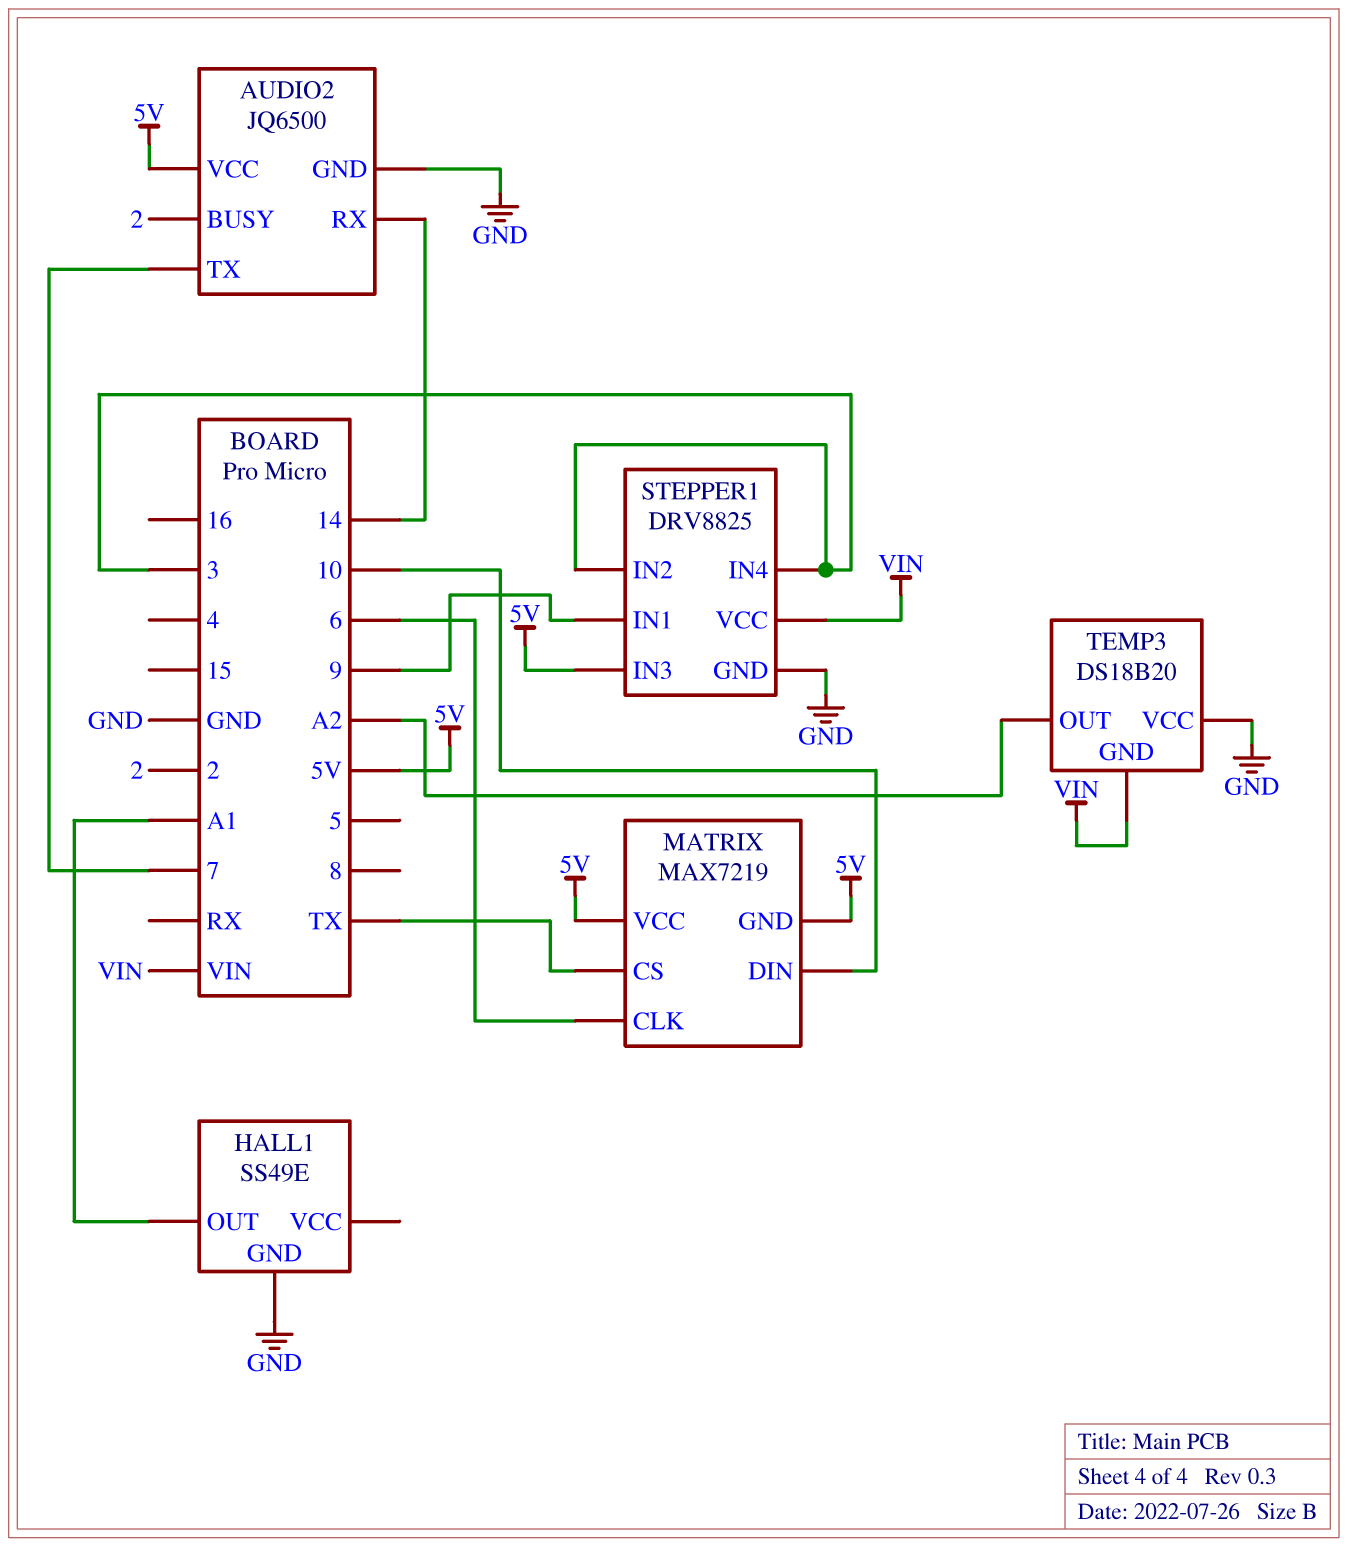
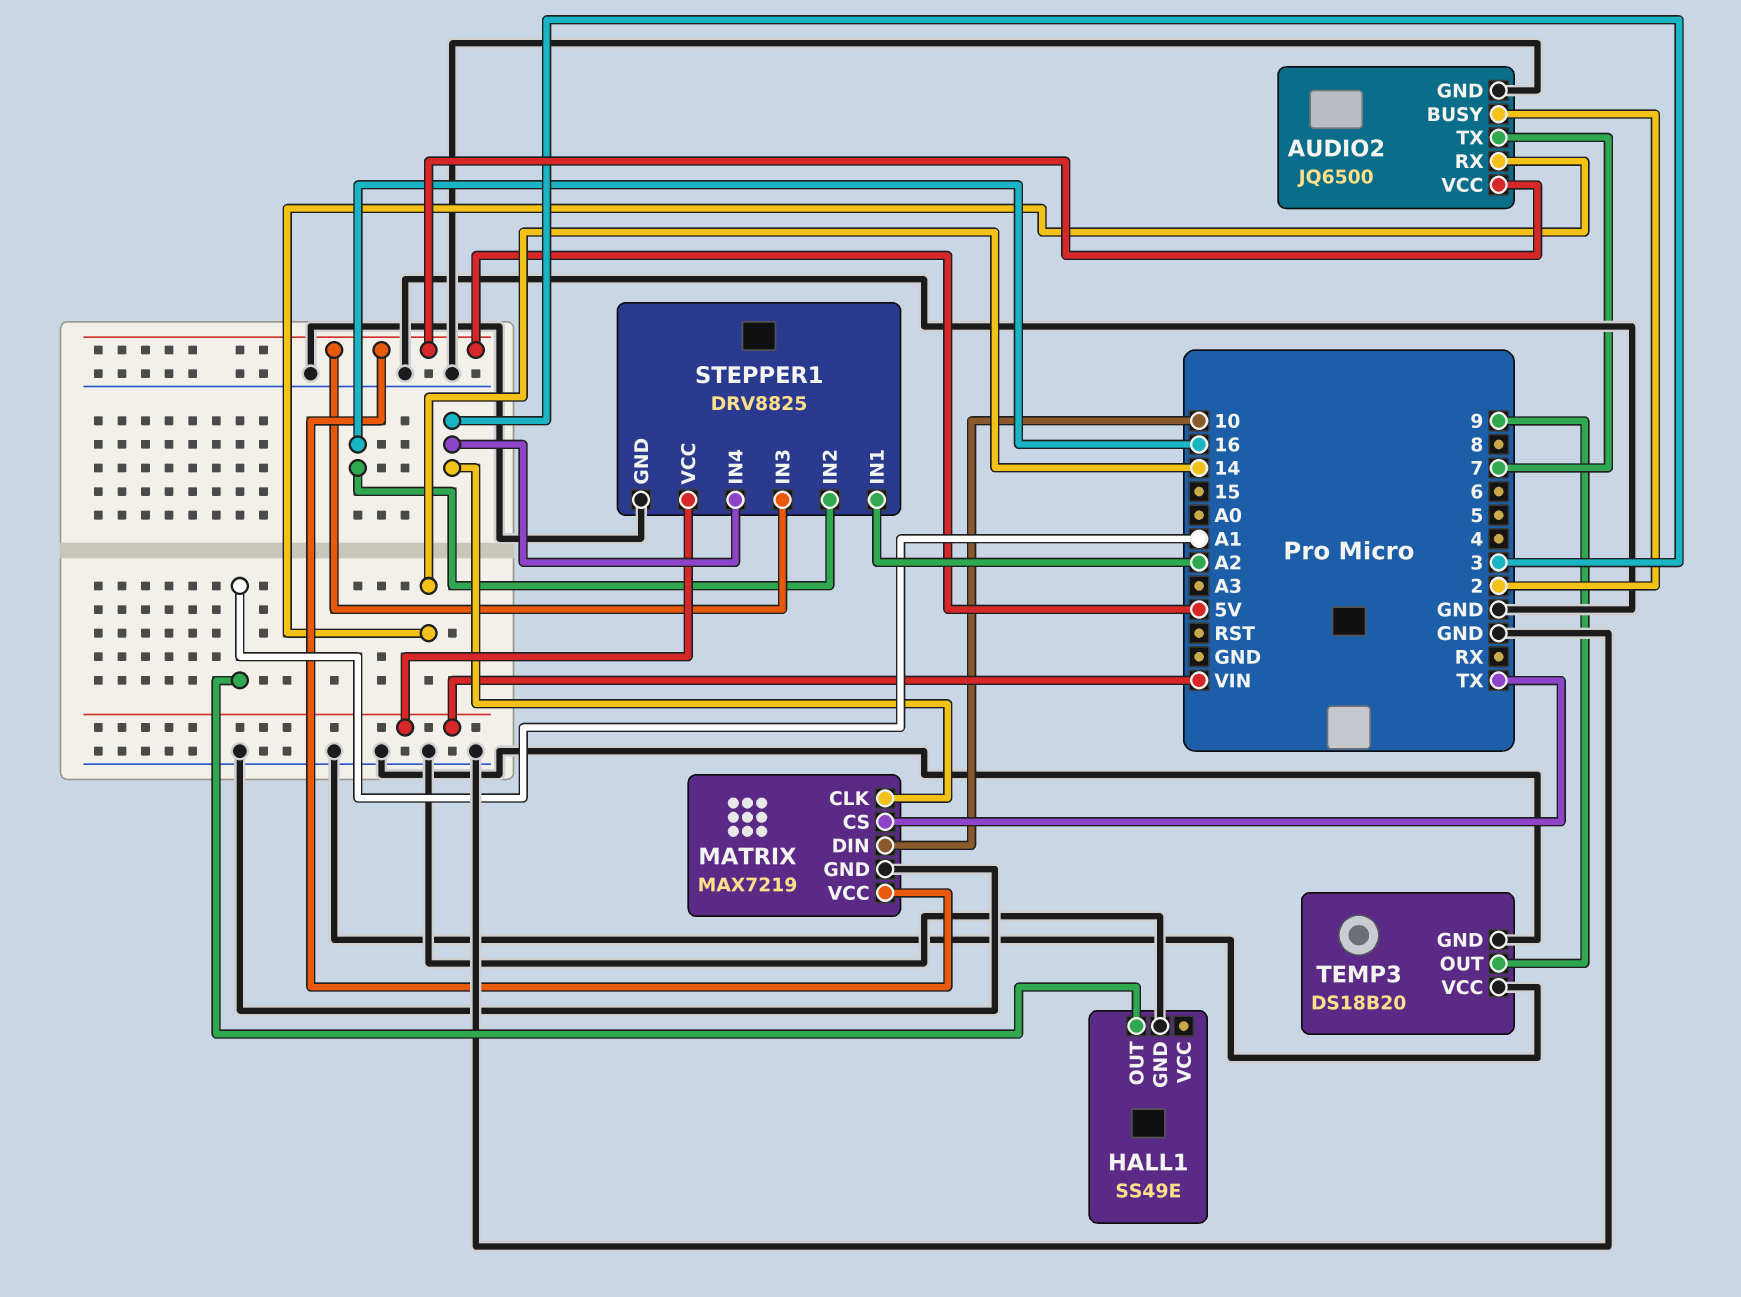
MATRIX pin CLK: 6 -> 3
MATRIX pin GND: 5V -> GND
STEPPER1 pin IN1: 9 -> A2
STEPPER1 pin IN2: 3 -> 16
TEMP3 pin GND: VIN -> GND
TEMP3 pin OUT: A2 -> 9

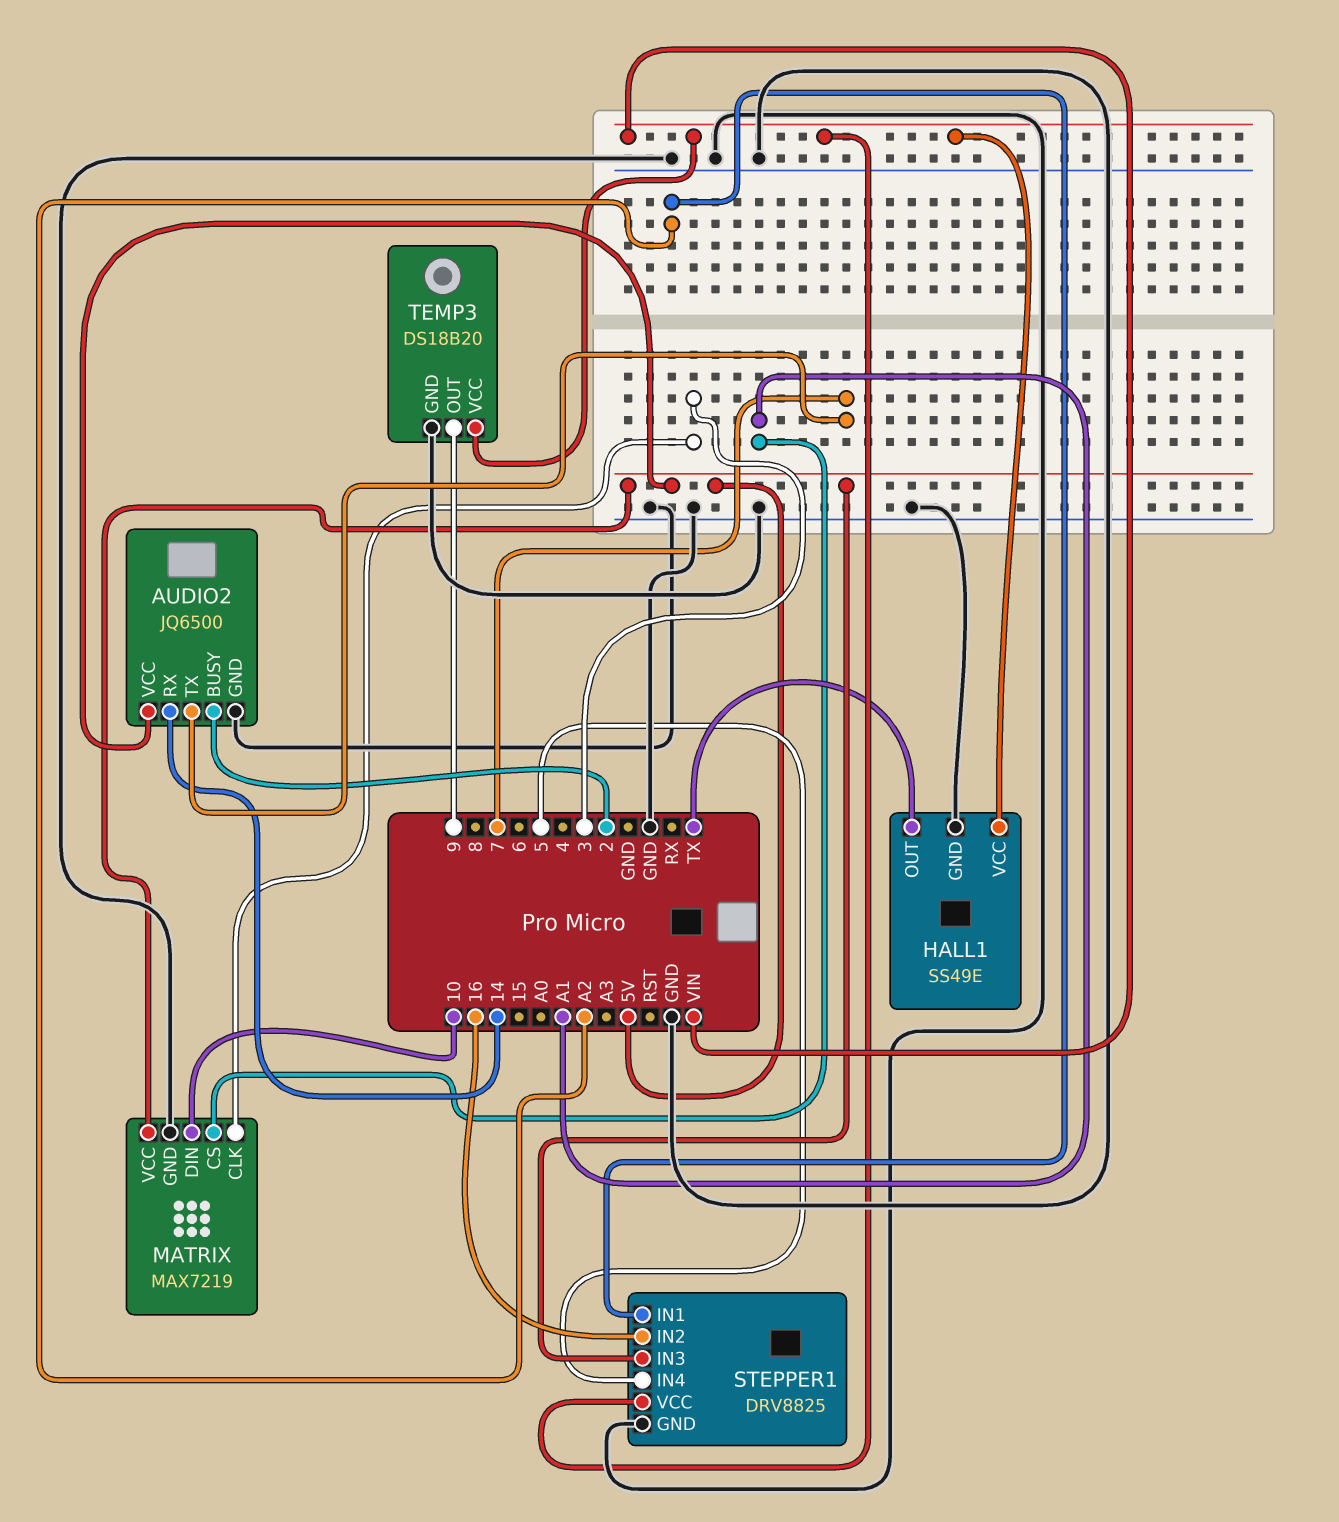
HALL1 pin OUT: A1 -> TX
HALL1 pin VCC: none -> VIN
MATRIX pin CS: TX -> A1
STEPPER1 pin IN4: 3 -> 5
TEMP3 pin VCC: GND -> VIN

